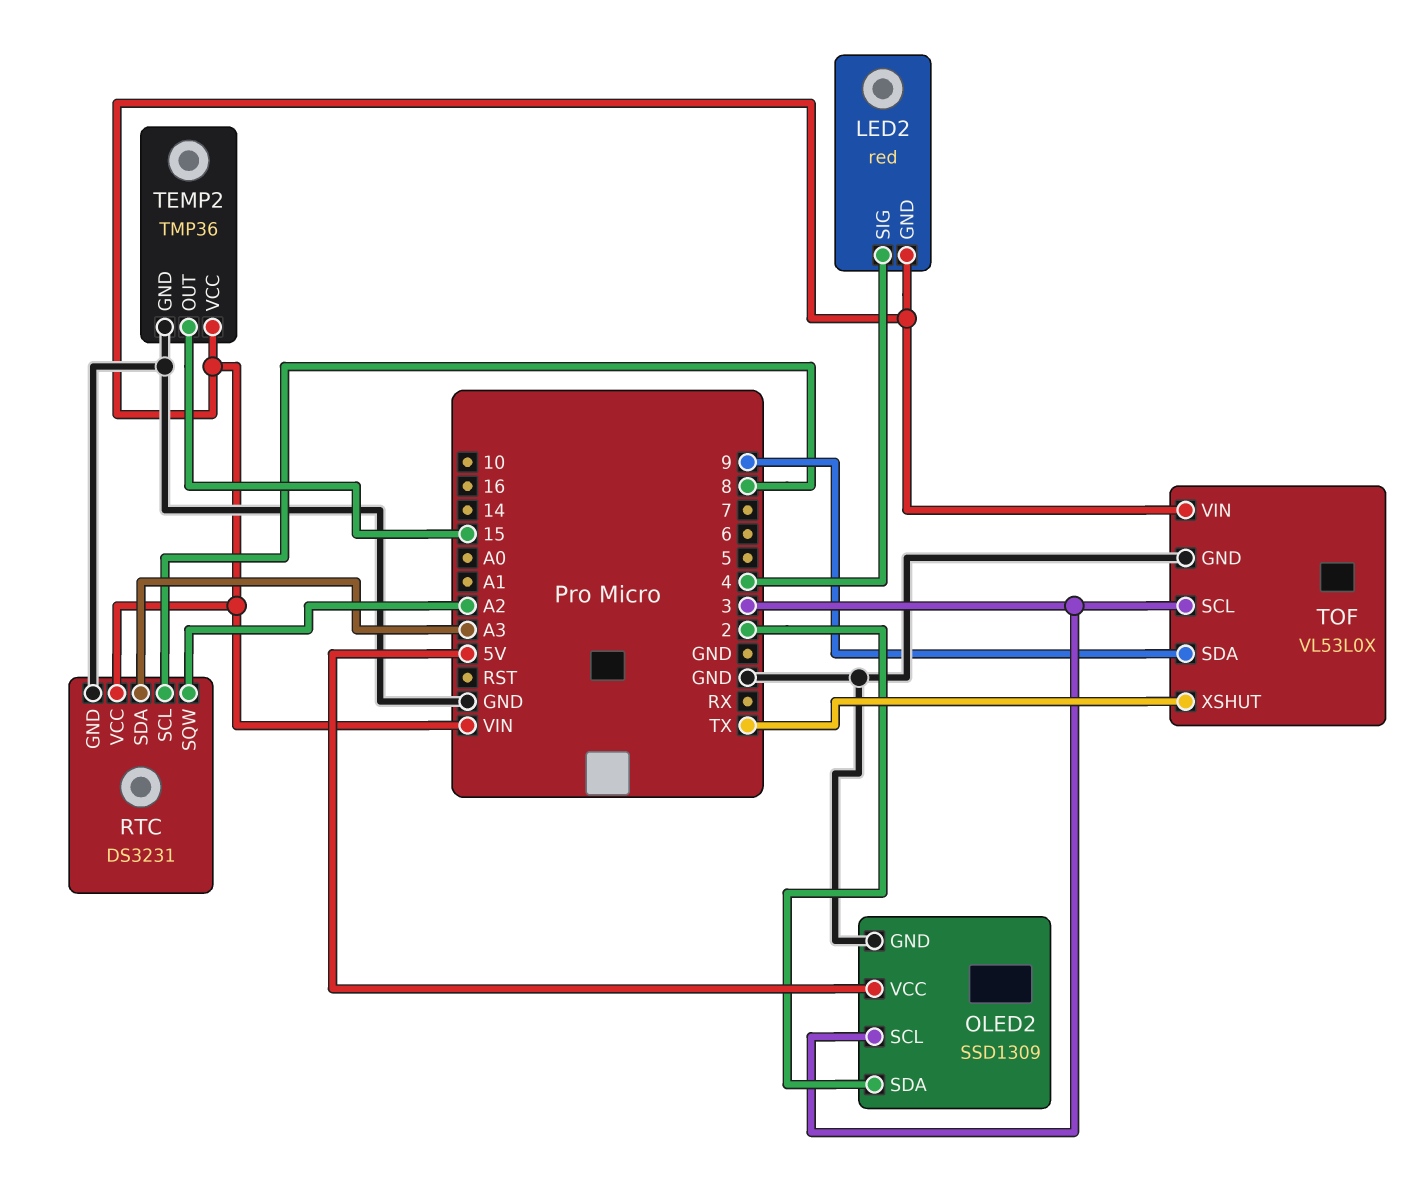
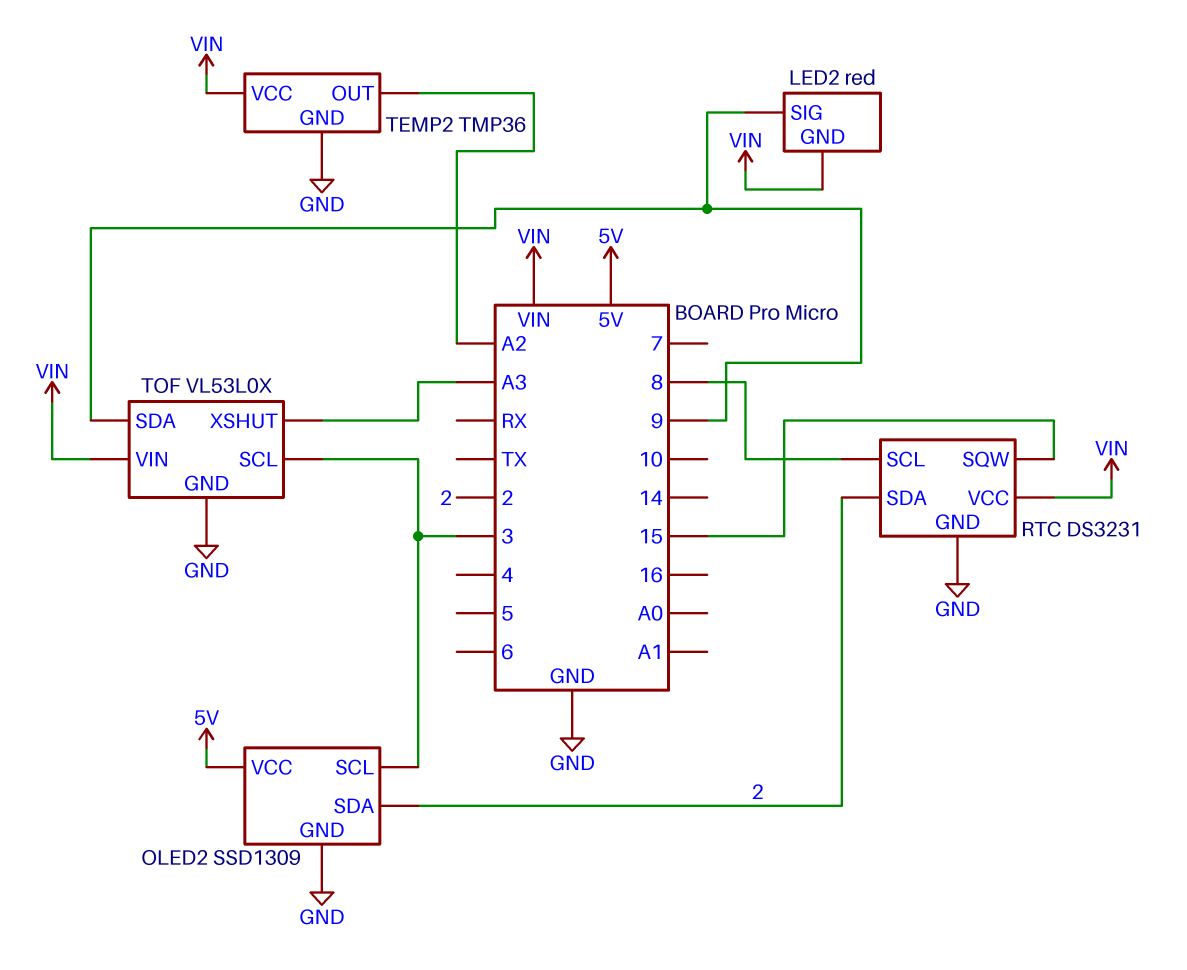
LED2 pin SIG: 4 -> 9
RTC pin SDA: A3 -> 2
RTC pin SQW: A2 -> 15
TEMP2 pin OUT: 15 -> A2
TOF pin XSHUT: TX -> A3

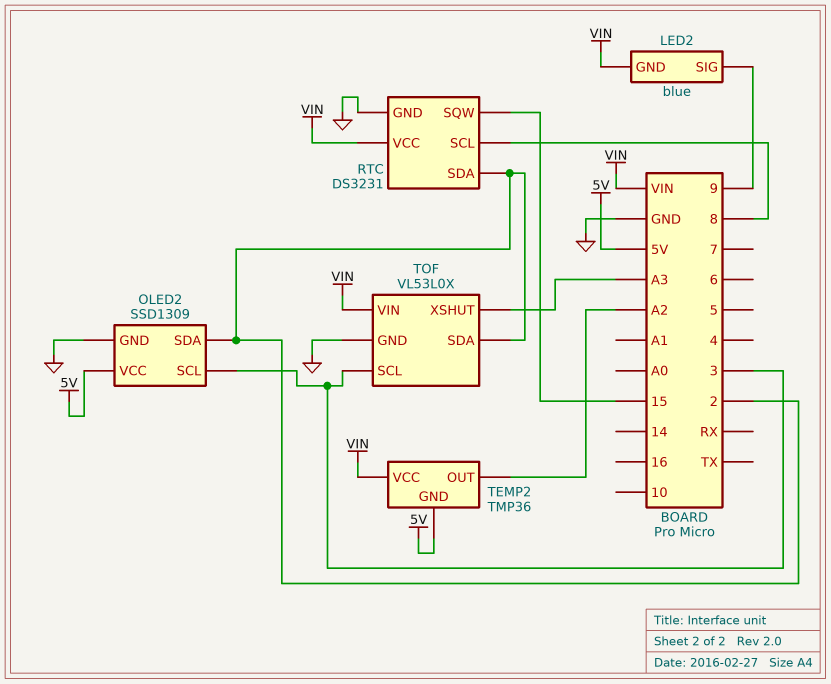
LED2: red -> blue
TEMP2 pin GND: GND -> 5V
TOF pin SDA: 9 -> 2

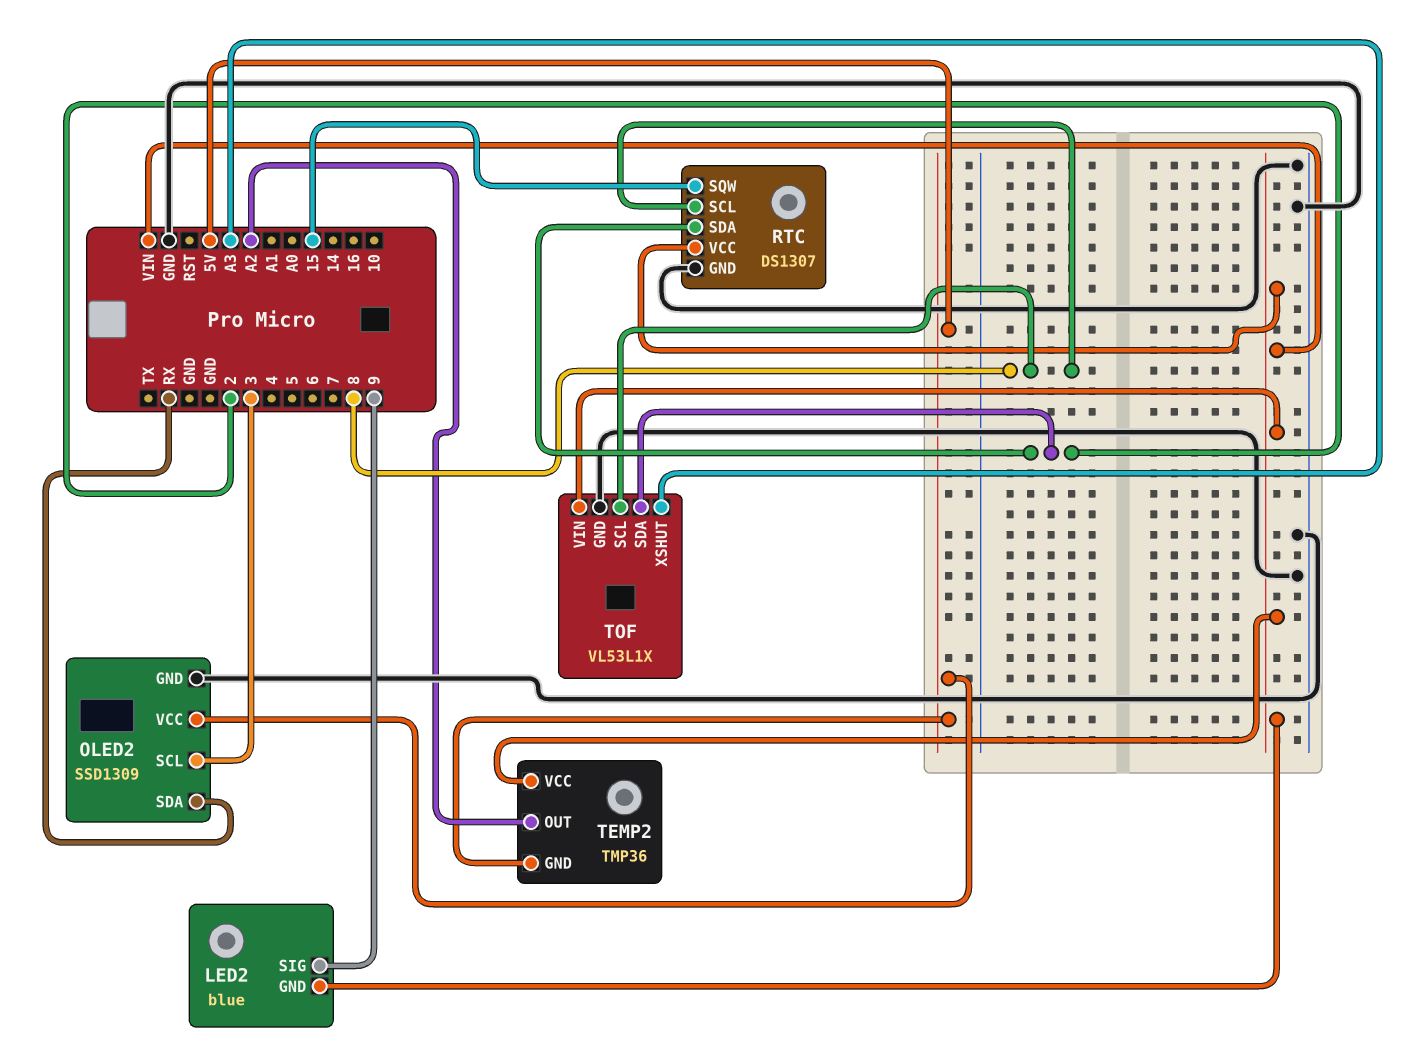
OLED2 pin SDA: 2 -> RX
RTC: DS3231 -> DS1307
TOF: VL53L0X -> VL53L1X
TOF pin SCL: 3 -> 8

